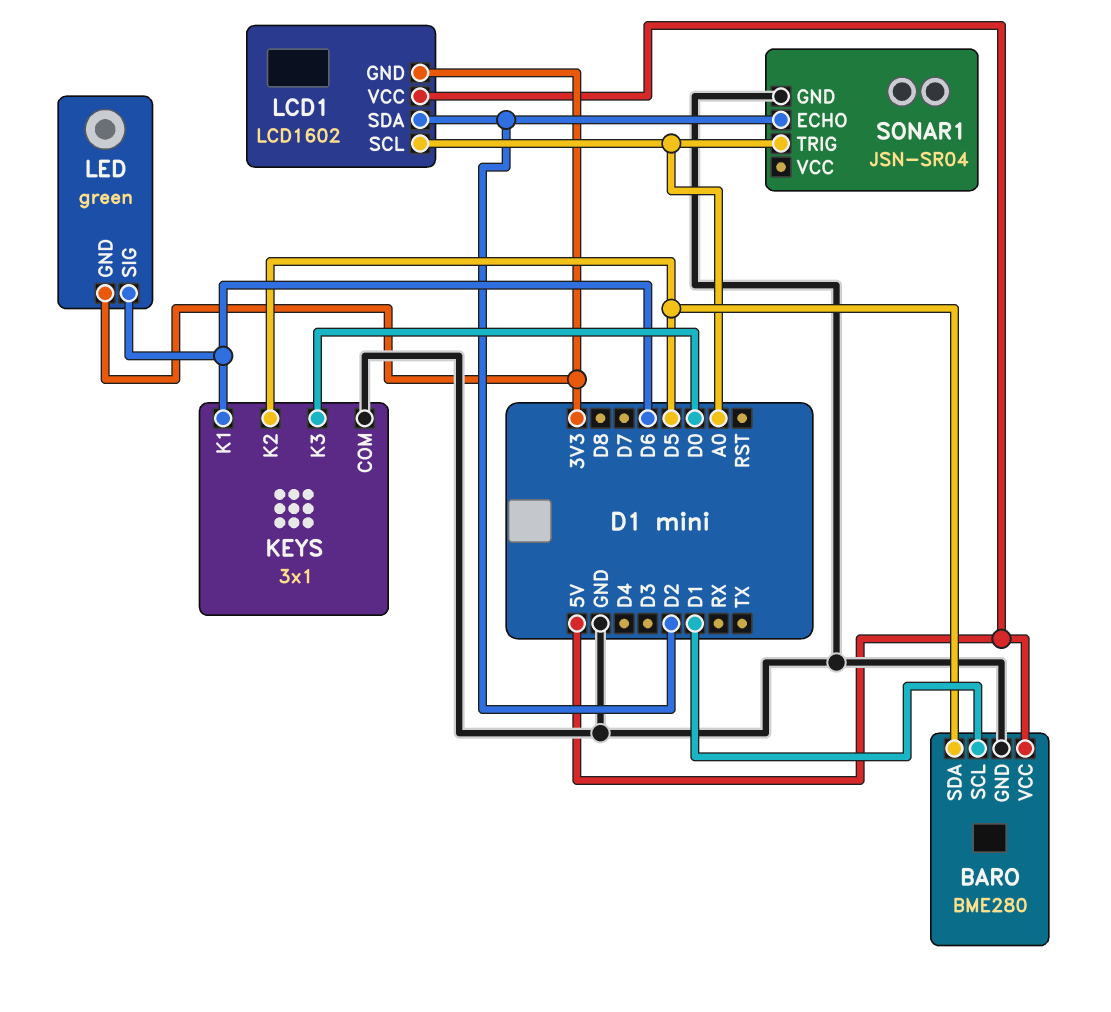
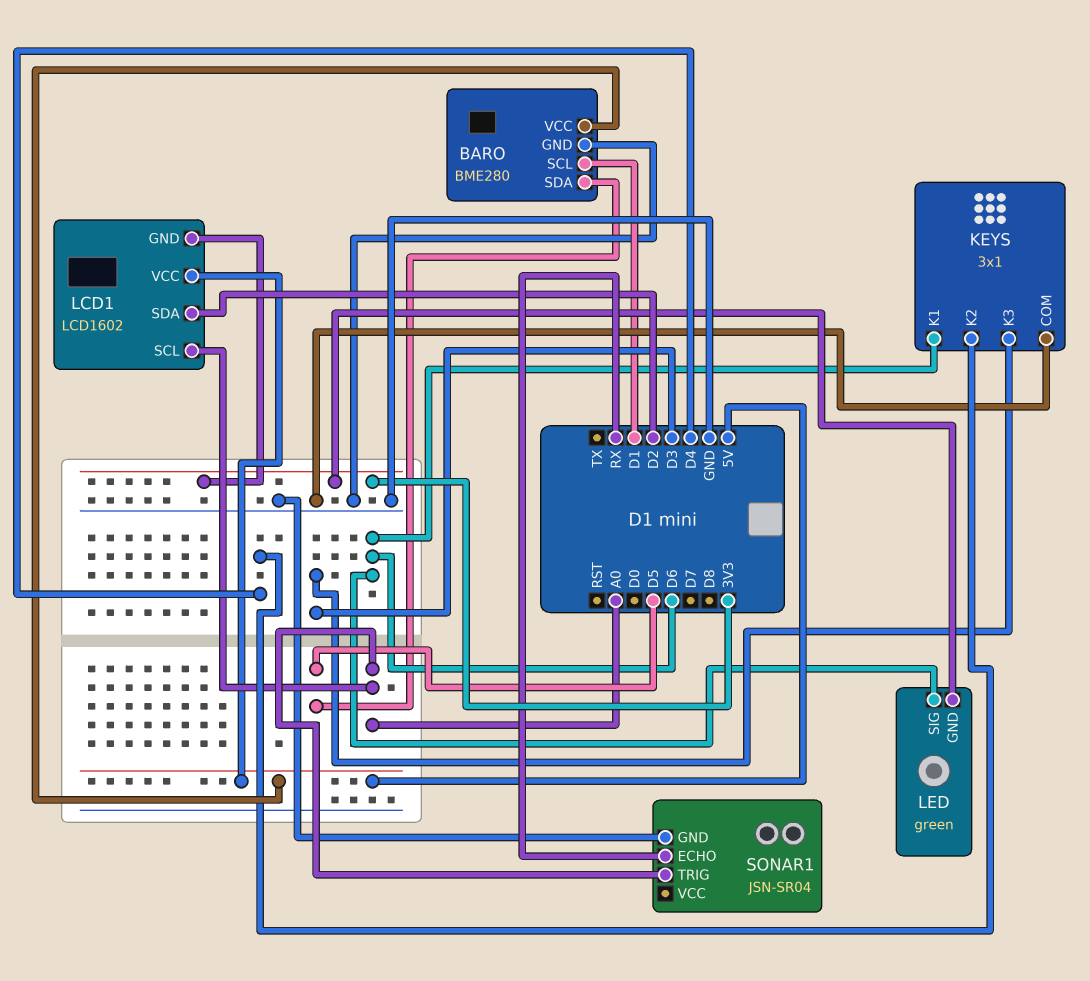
KEYS pin K2: D5 -> D4
KEYS pin K3: D0 -> D3
SONAR1 pin ECHO: D2 -> RX

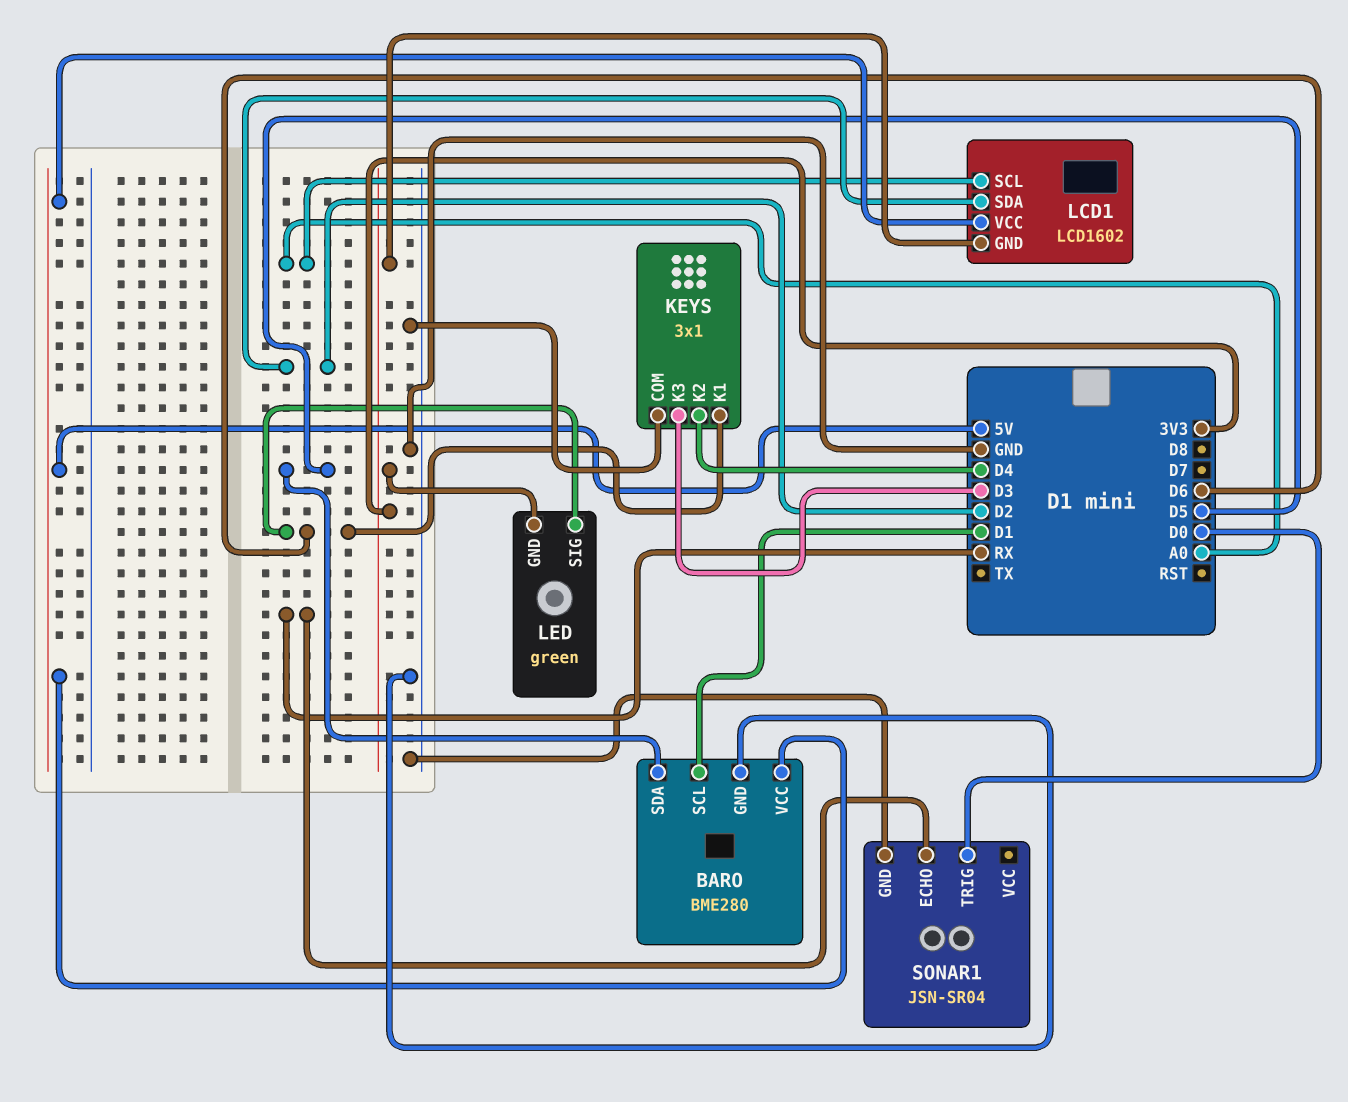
SONAR1 pin TRIG: A0 -> D0

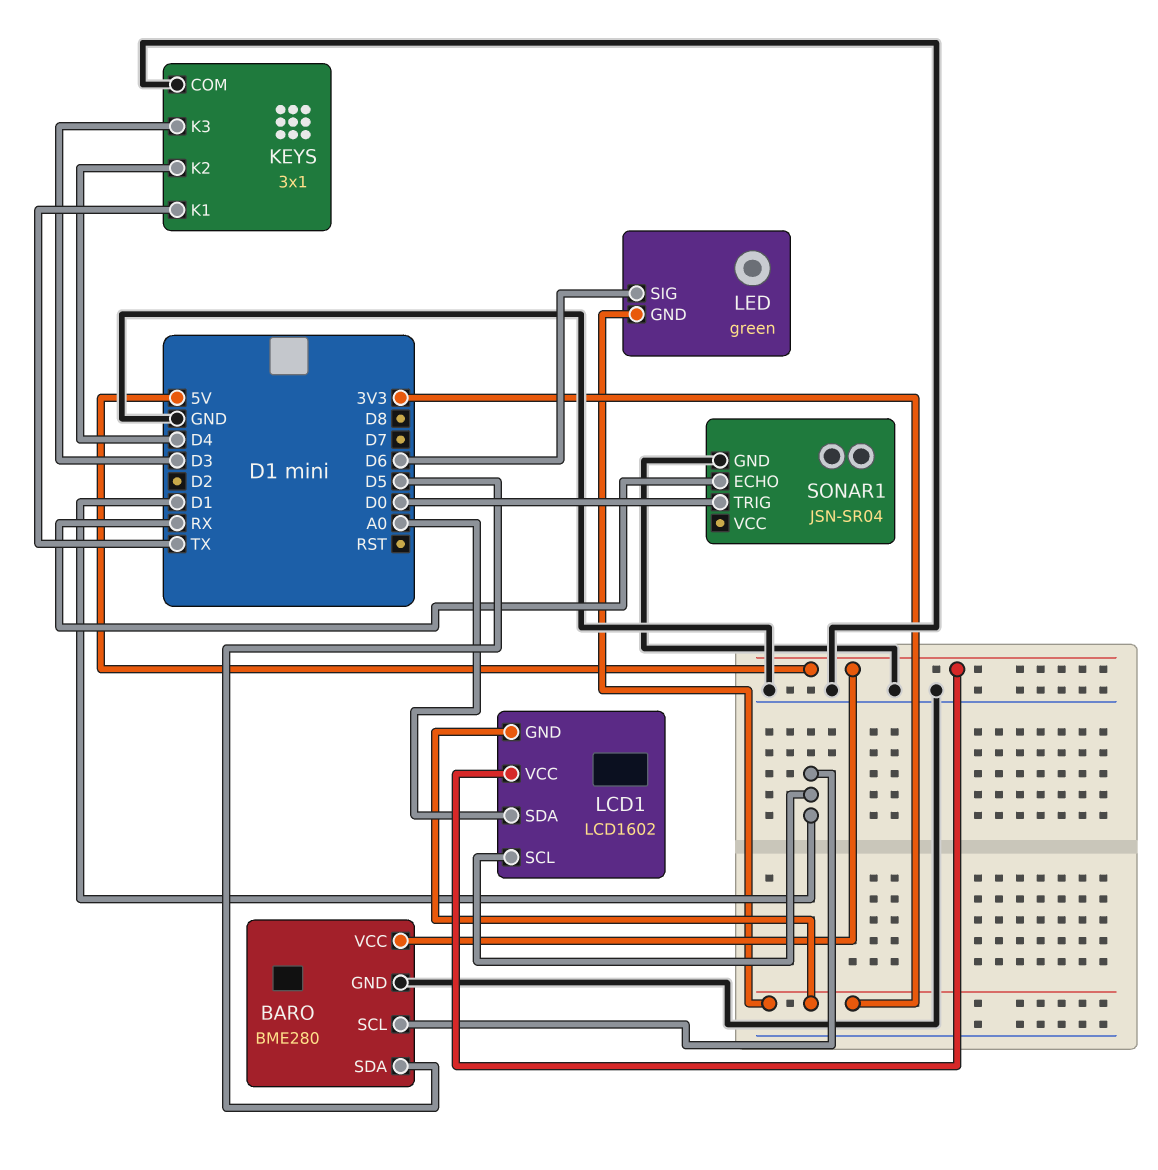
KEYS pin K1: D6 -> TX
LCD1 pin SCL: A0 -> D1
LCD1 pin SDA: D2 -> A0

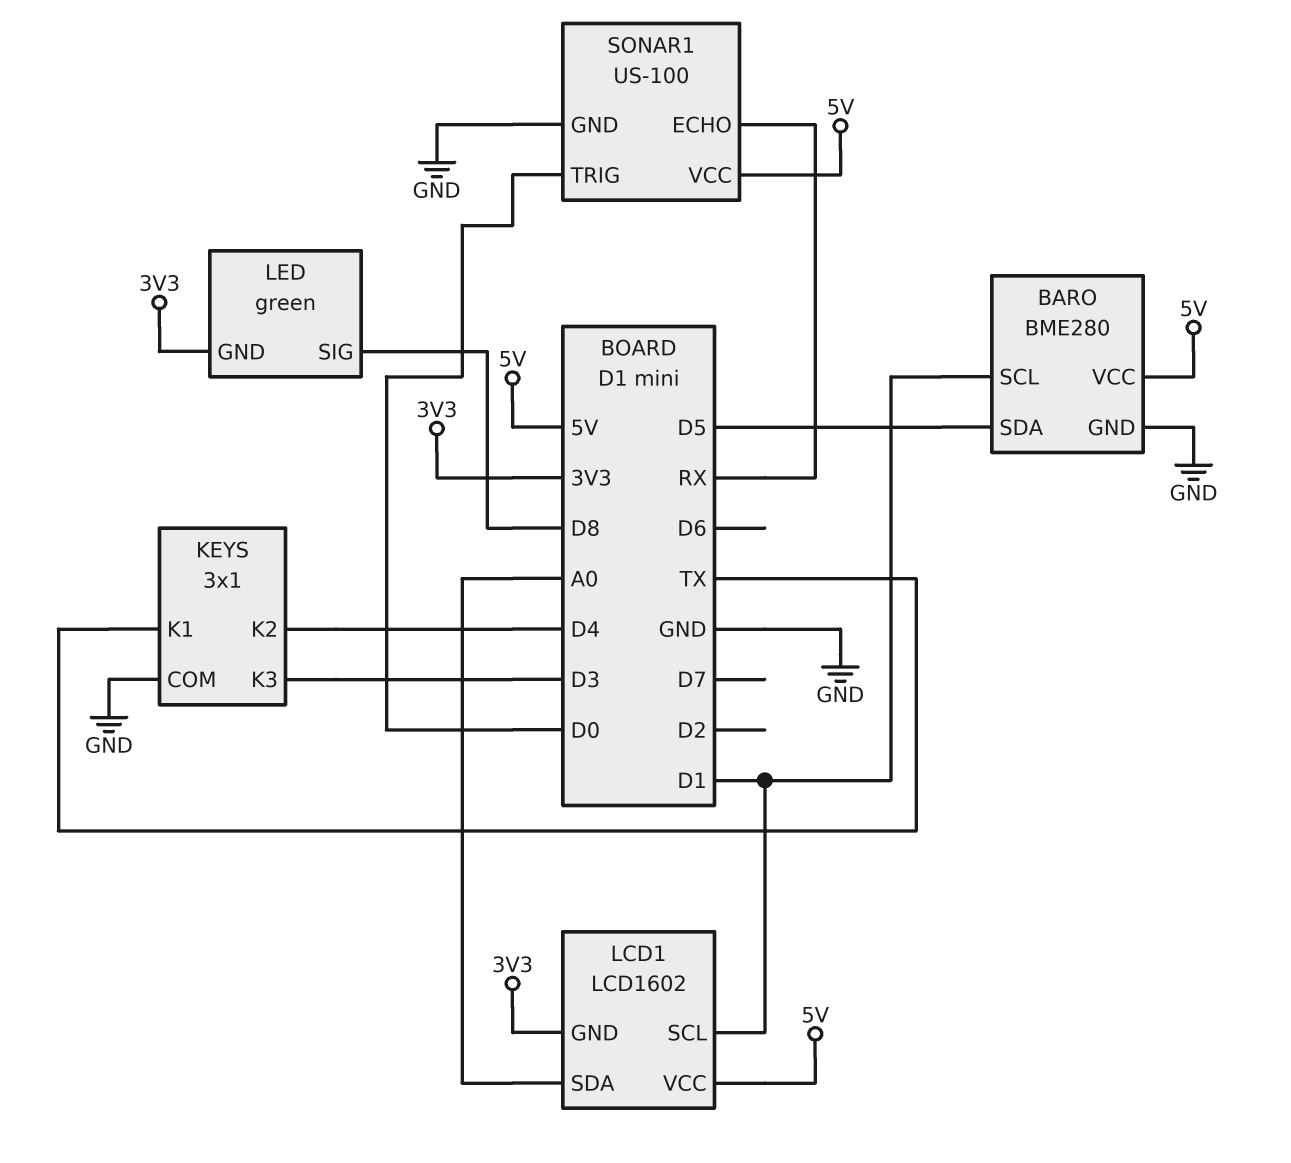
LED pin SIG: D6 -> D8
SONAR1: JSN-SR04 -> US-100
SONAR1 pin VCC: none -> 5V

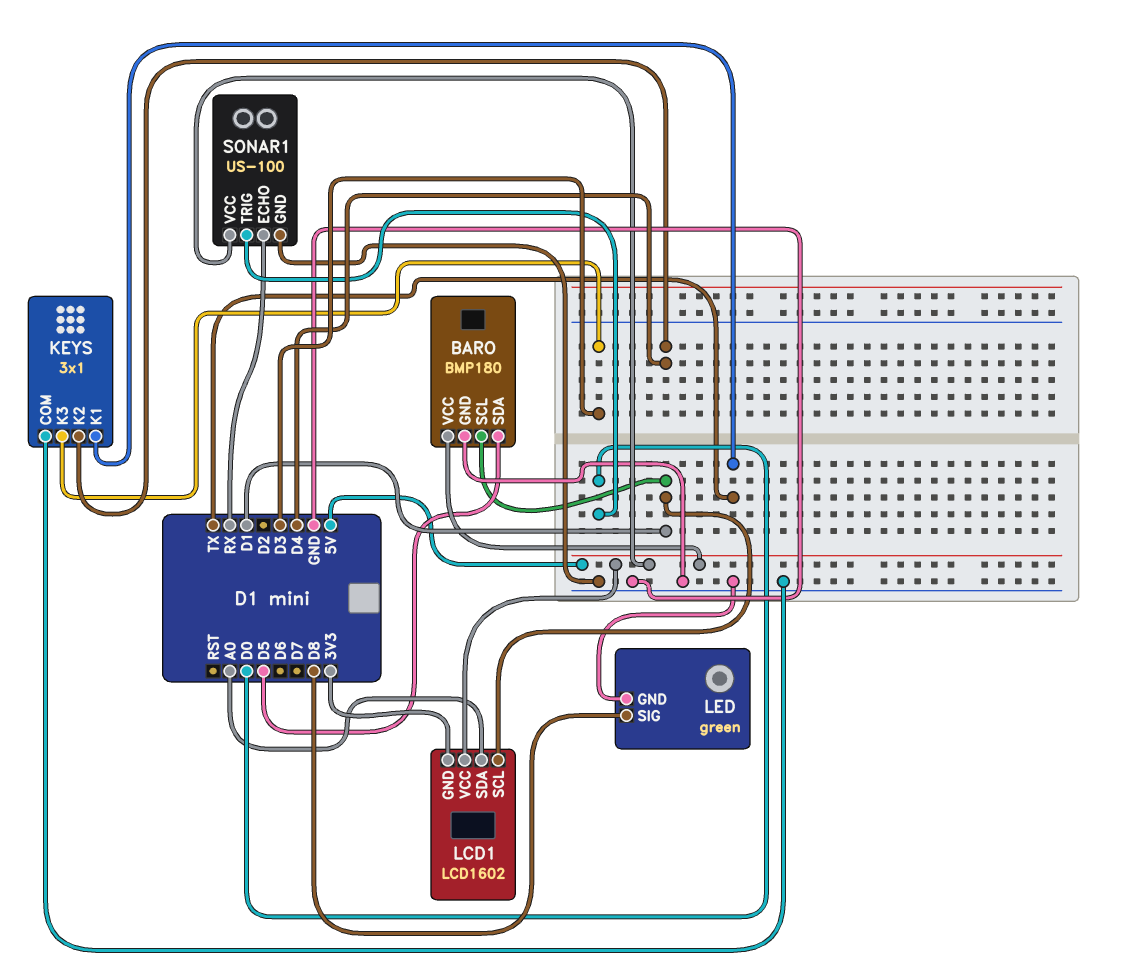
BARO: BME280 -> BMP180
LED pin GND: 3V3 -> GND

